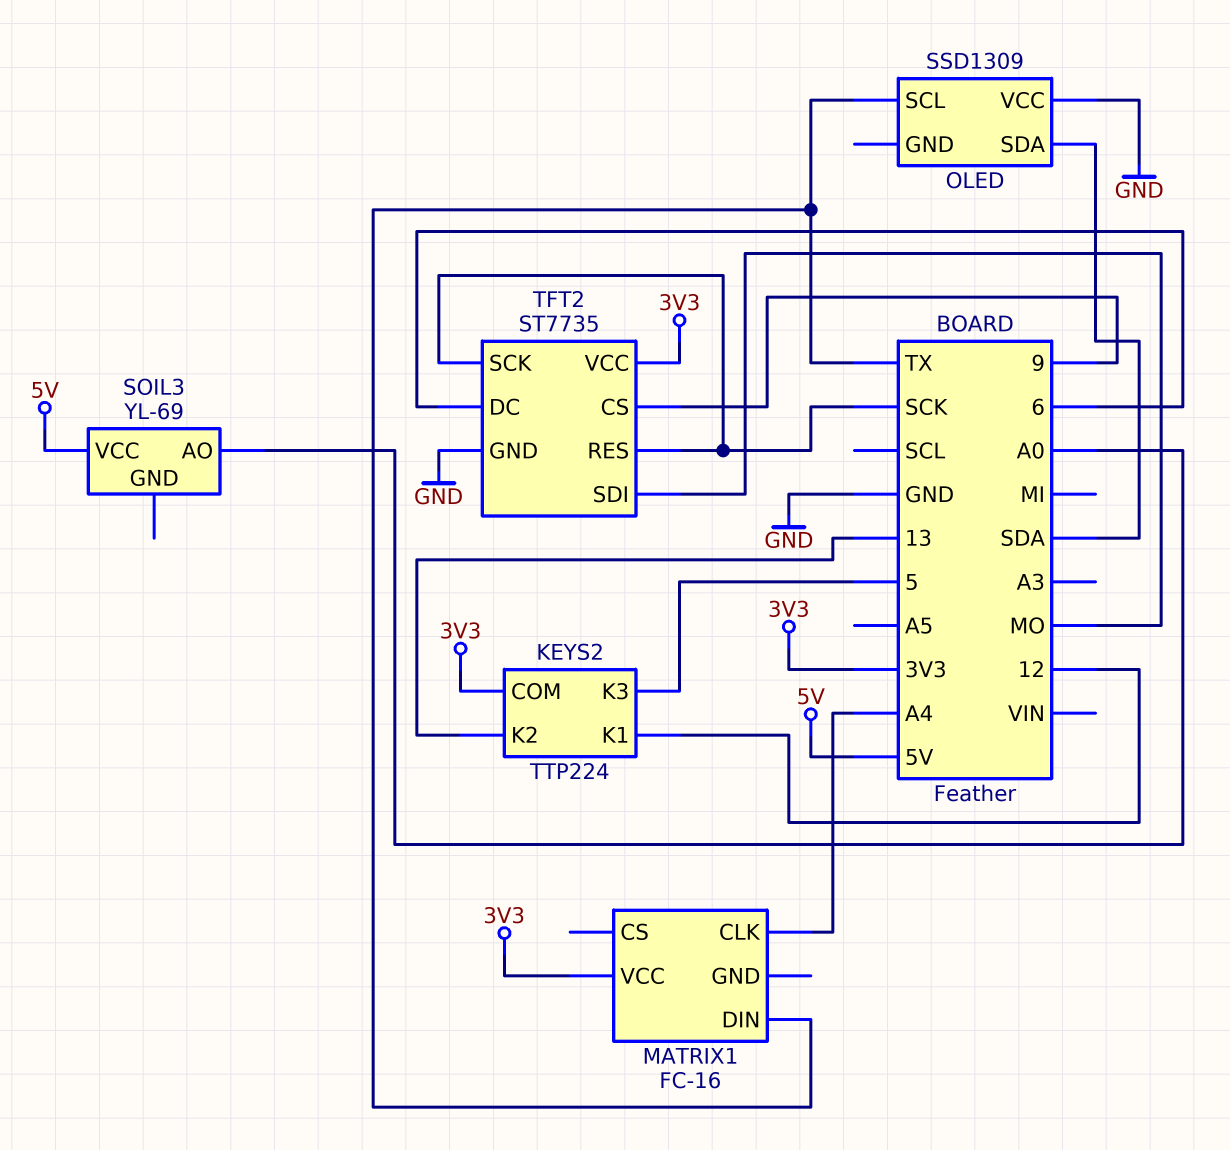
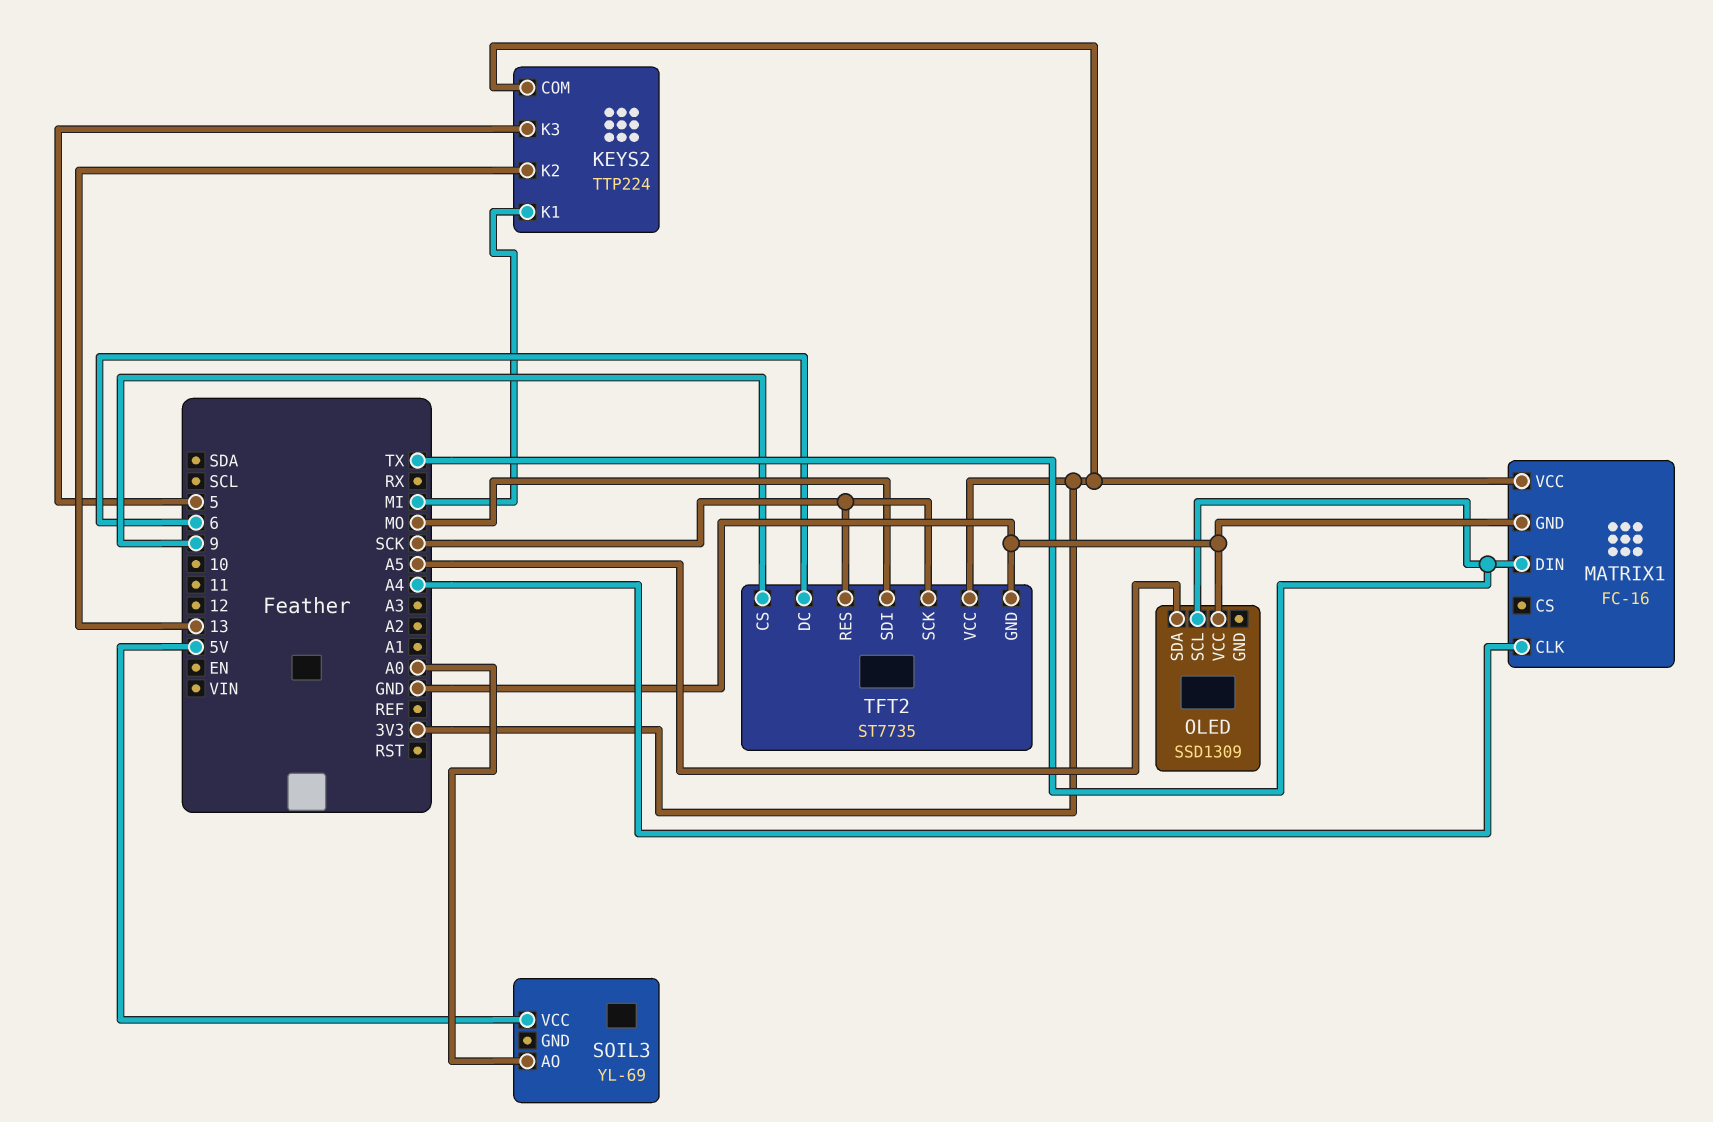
KEYS2 pin K1: 12 -> MI
MATRIX1 pin GND: none -> GND
OLED pin SDA: SDA -> A5

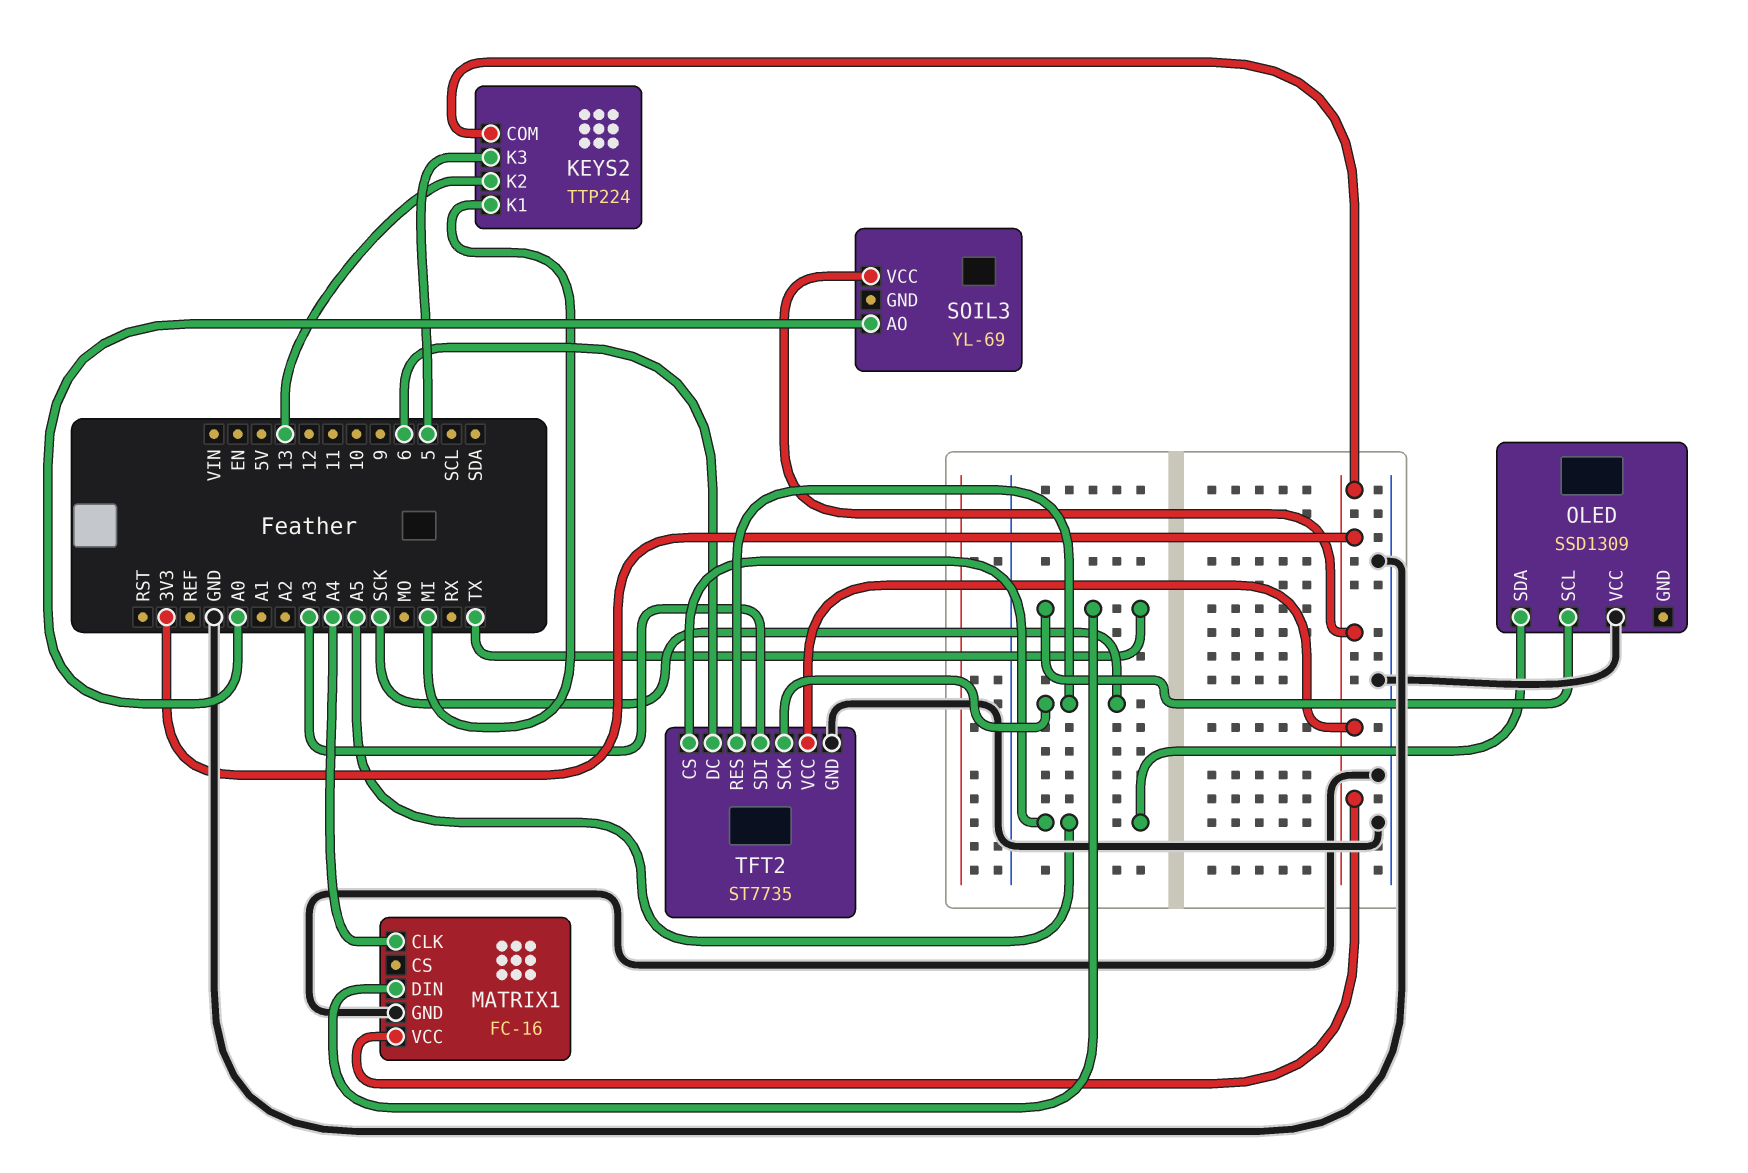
SOIL3 pin VCC: 5V -> 3V3
TFT2 pin CS: 9 -> A5
TFT2 pin SDI: MO -> A3

